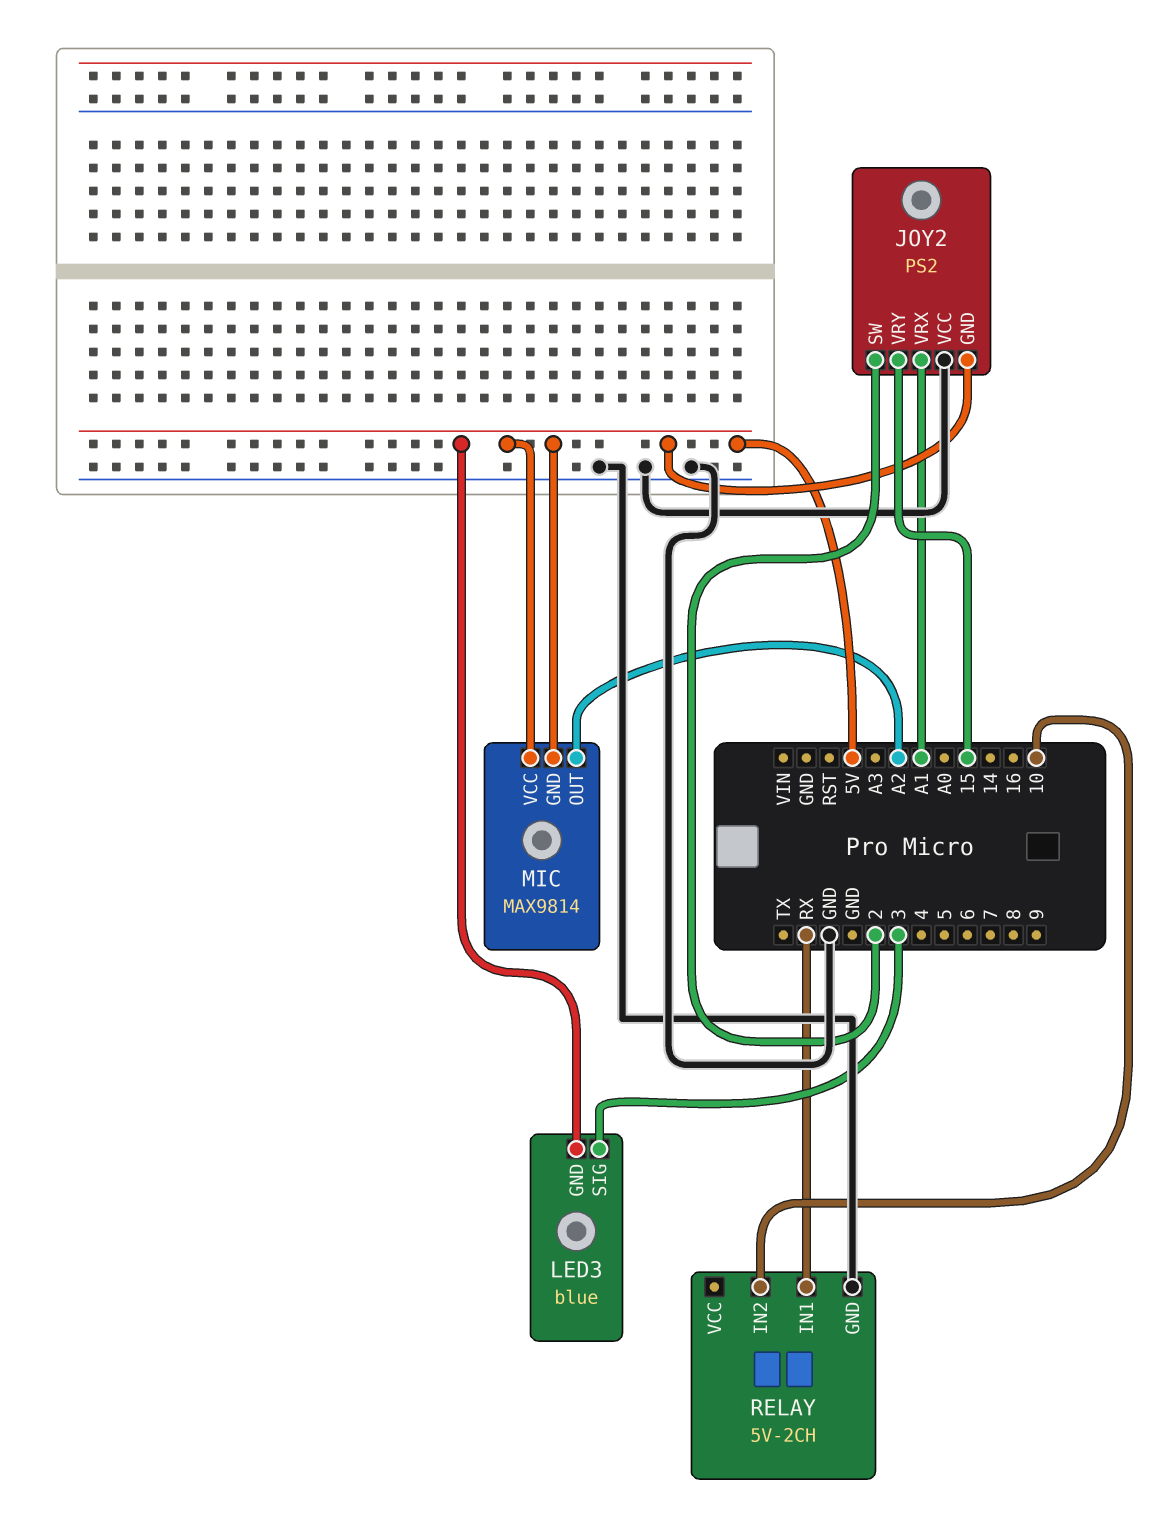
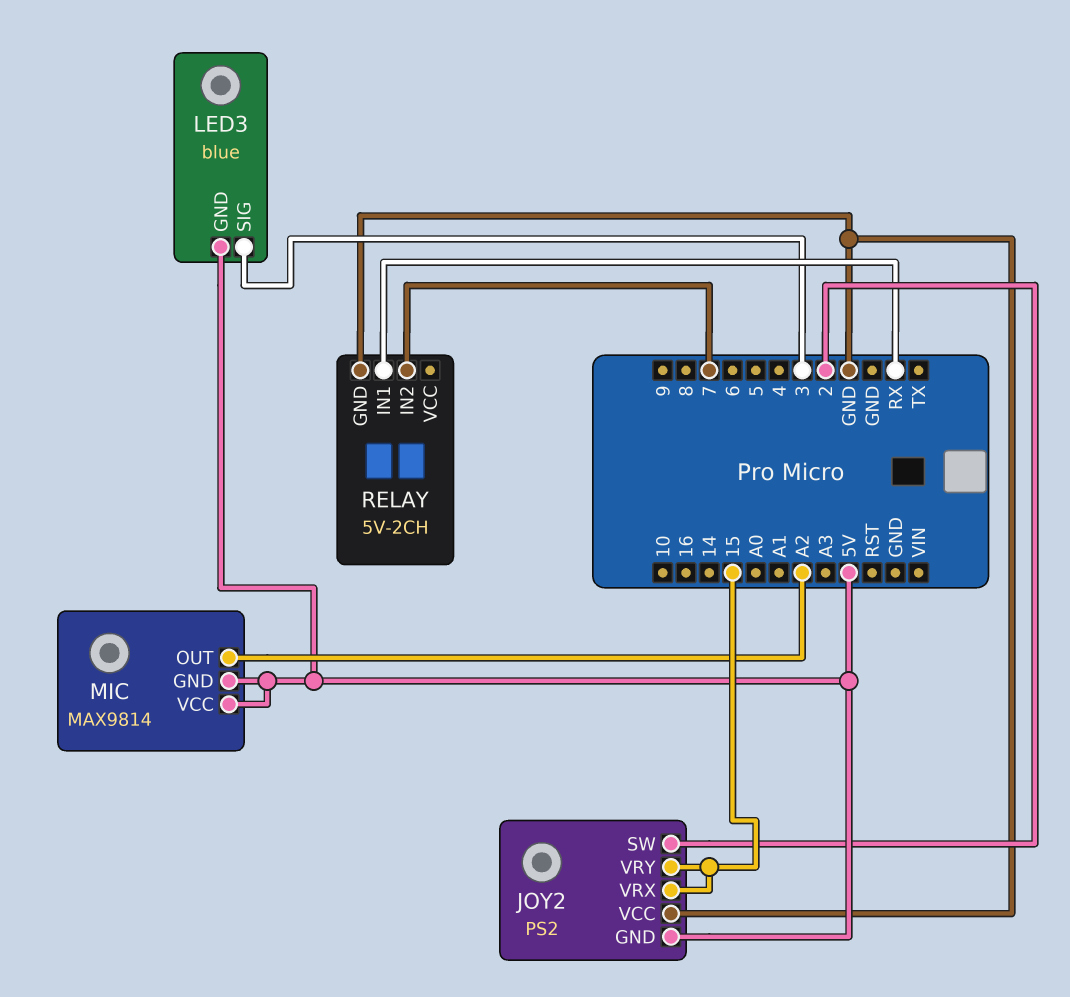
JOY2 pin VRX: A1 -> 15
RELAY pin IN2: 10 -> 7

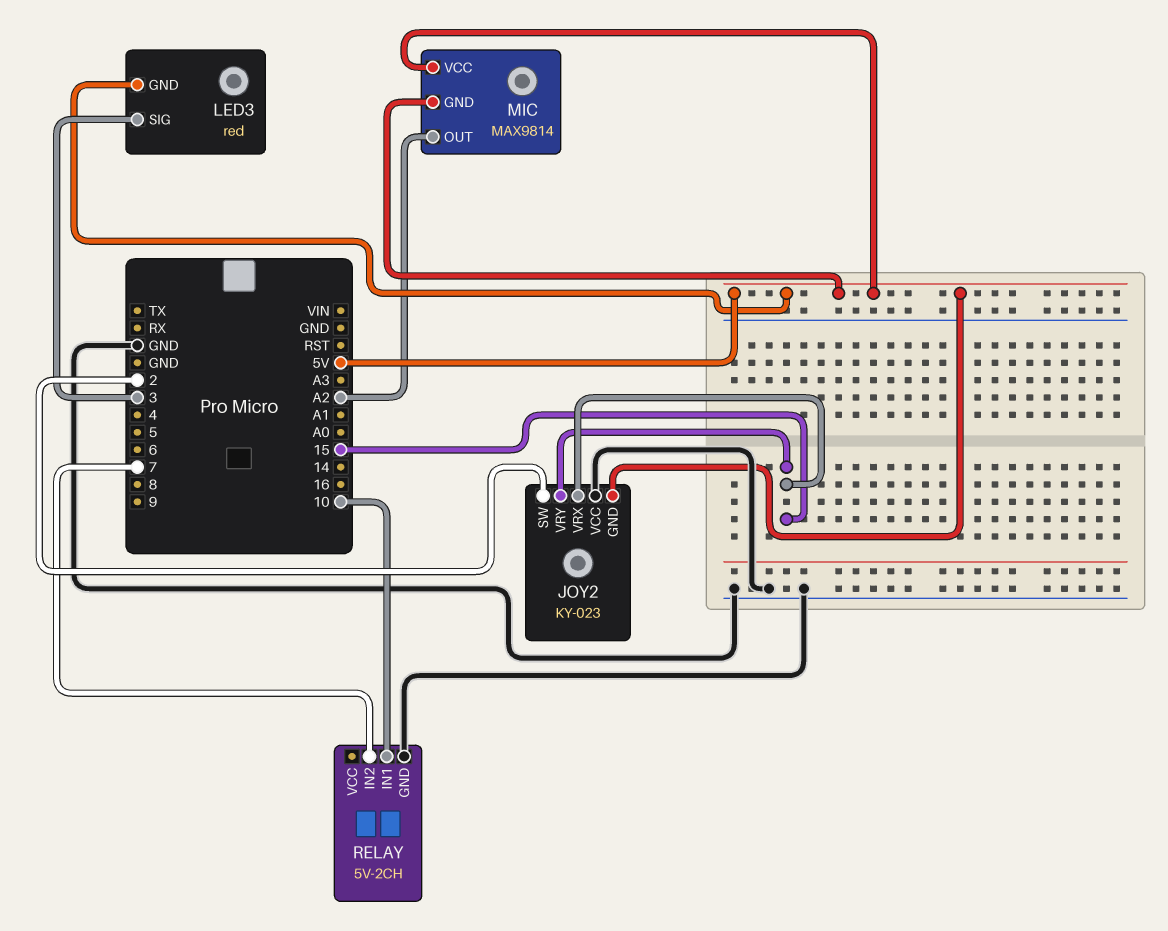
JOY2: PS2 -> KY-023
LED3: blue -> red
RELAY pin IN1: RX -> 10

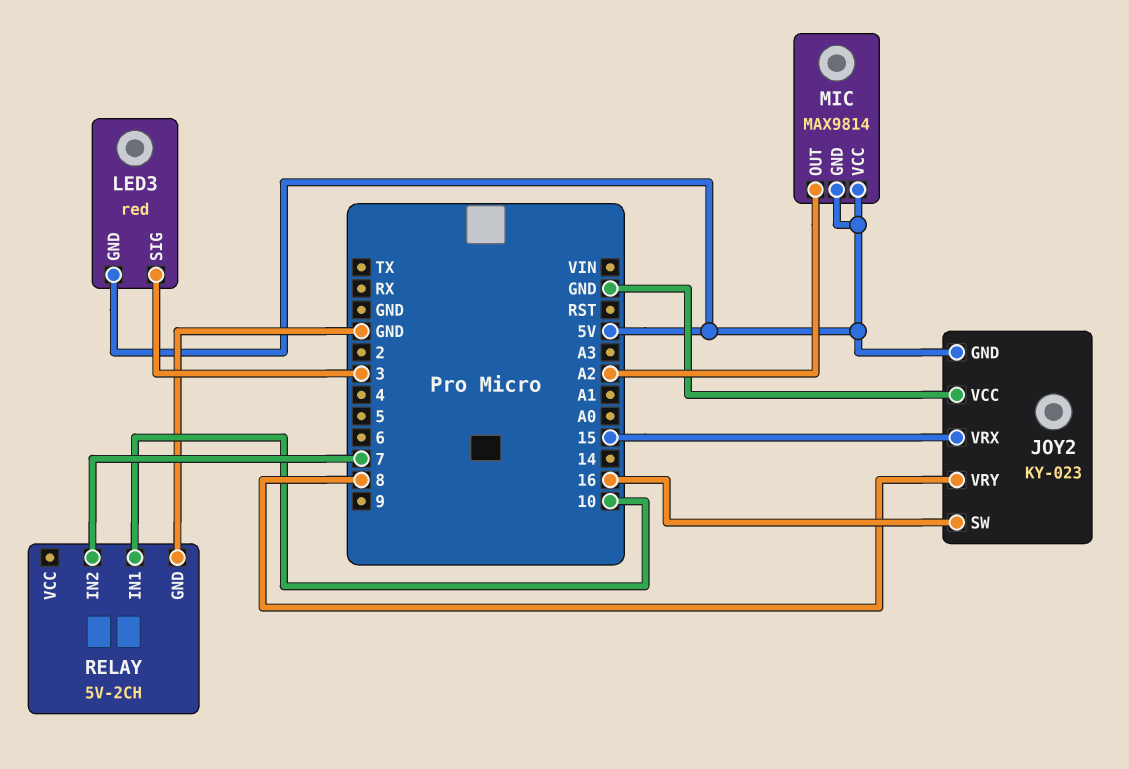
JOY2 pin SW: 2 -> 16
JOY2 pin VRY: 15 -> 8

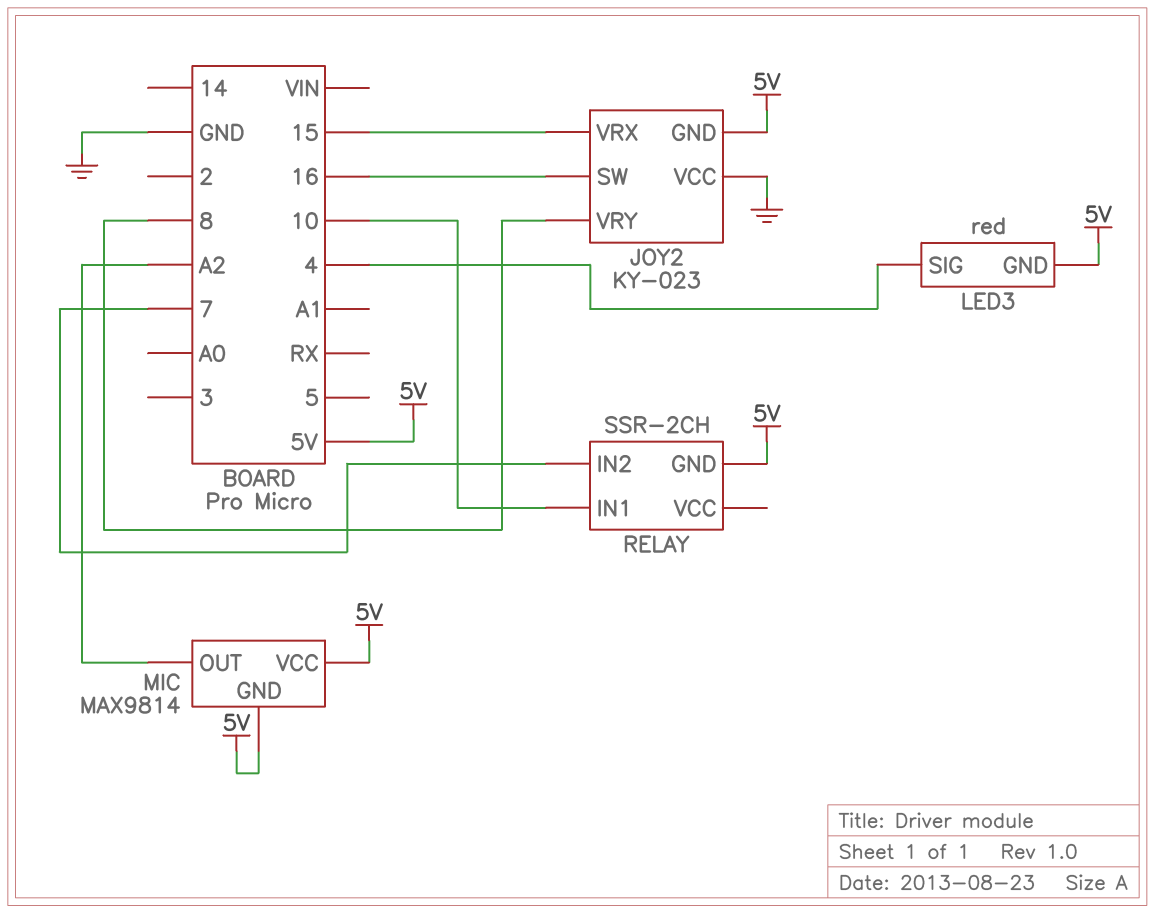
LED3 pin SIG: 3 -> 4
RELAY: 5V-2CH -> SSR-2CH
RELAY pin GND: GND -> 5V

